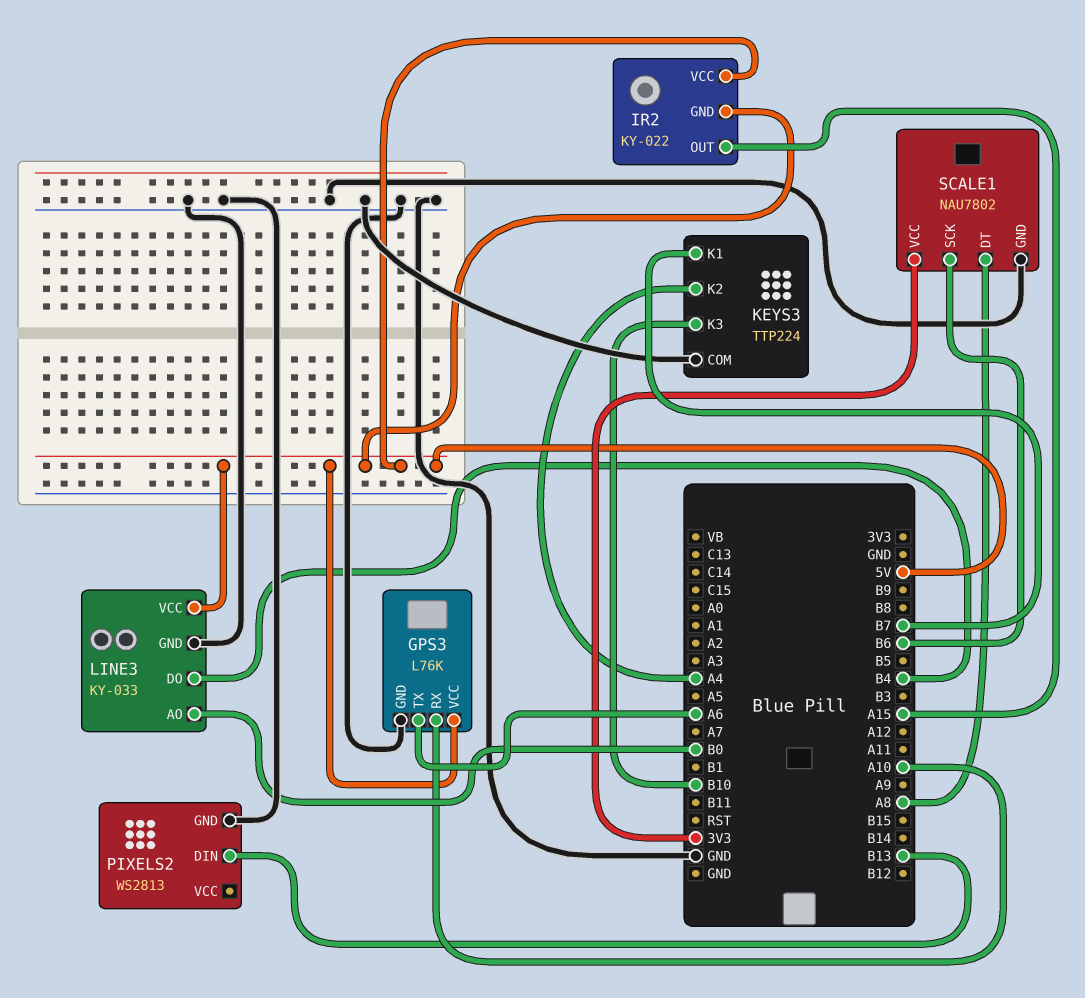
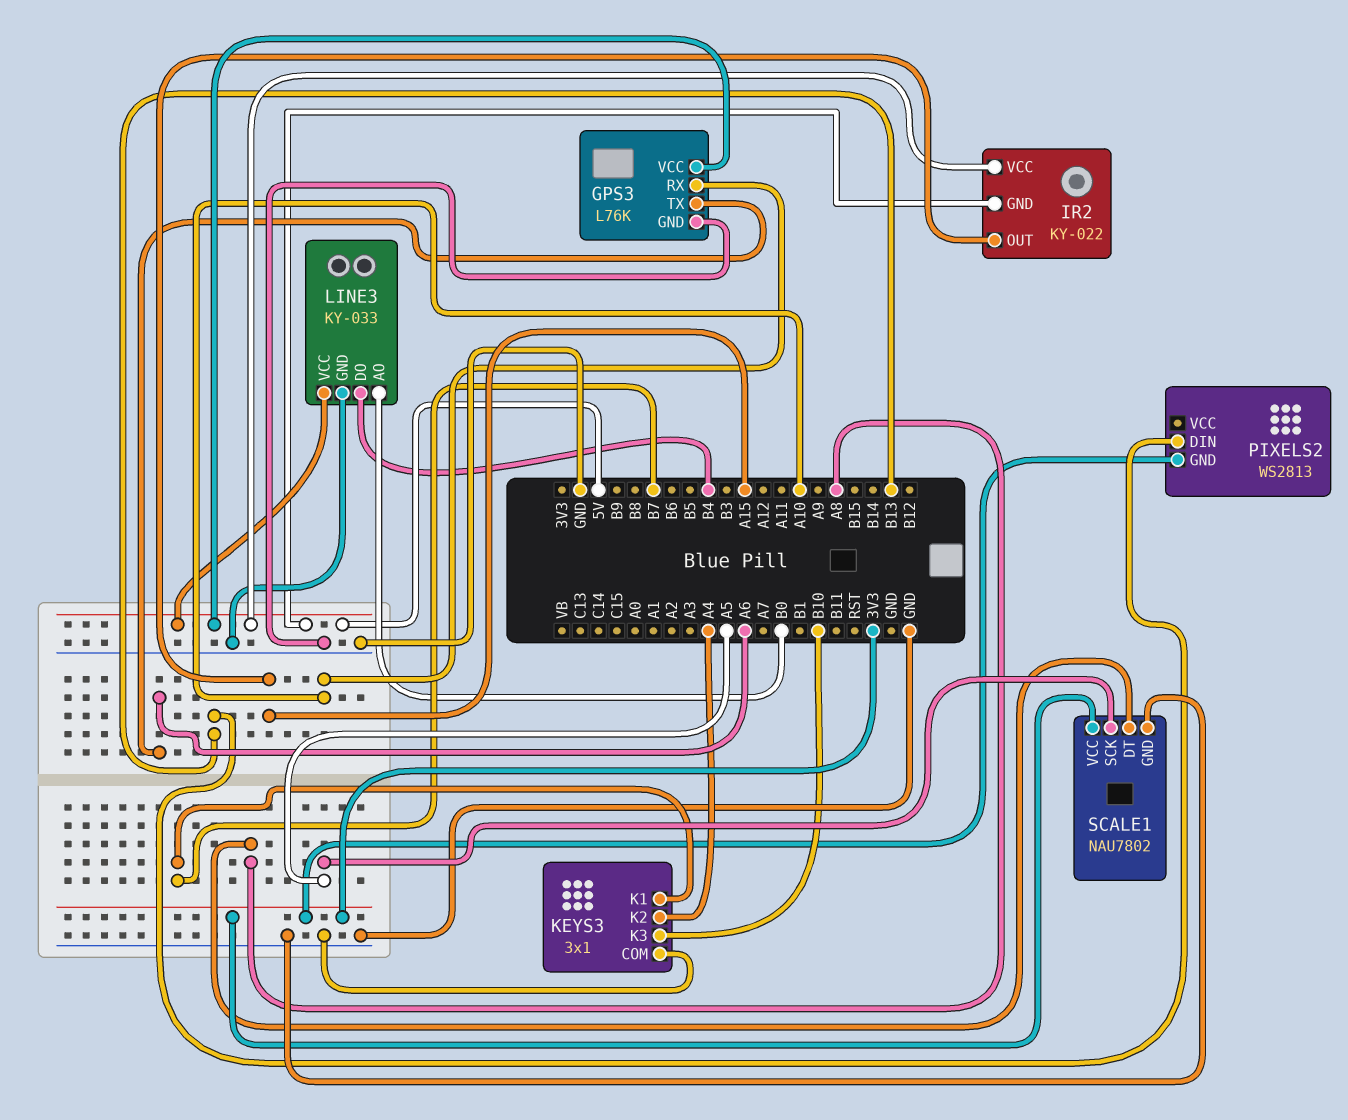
KEYS3: TTP224 -> 3x1
PIXELS2 pin GND: GND -> 3V3
SCALE1 pin SCK: B6 -> A5

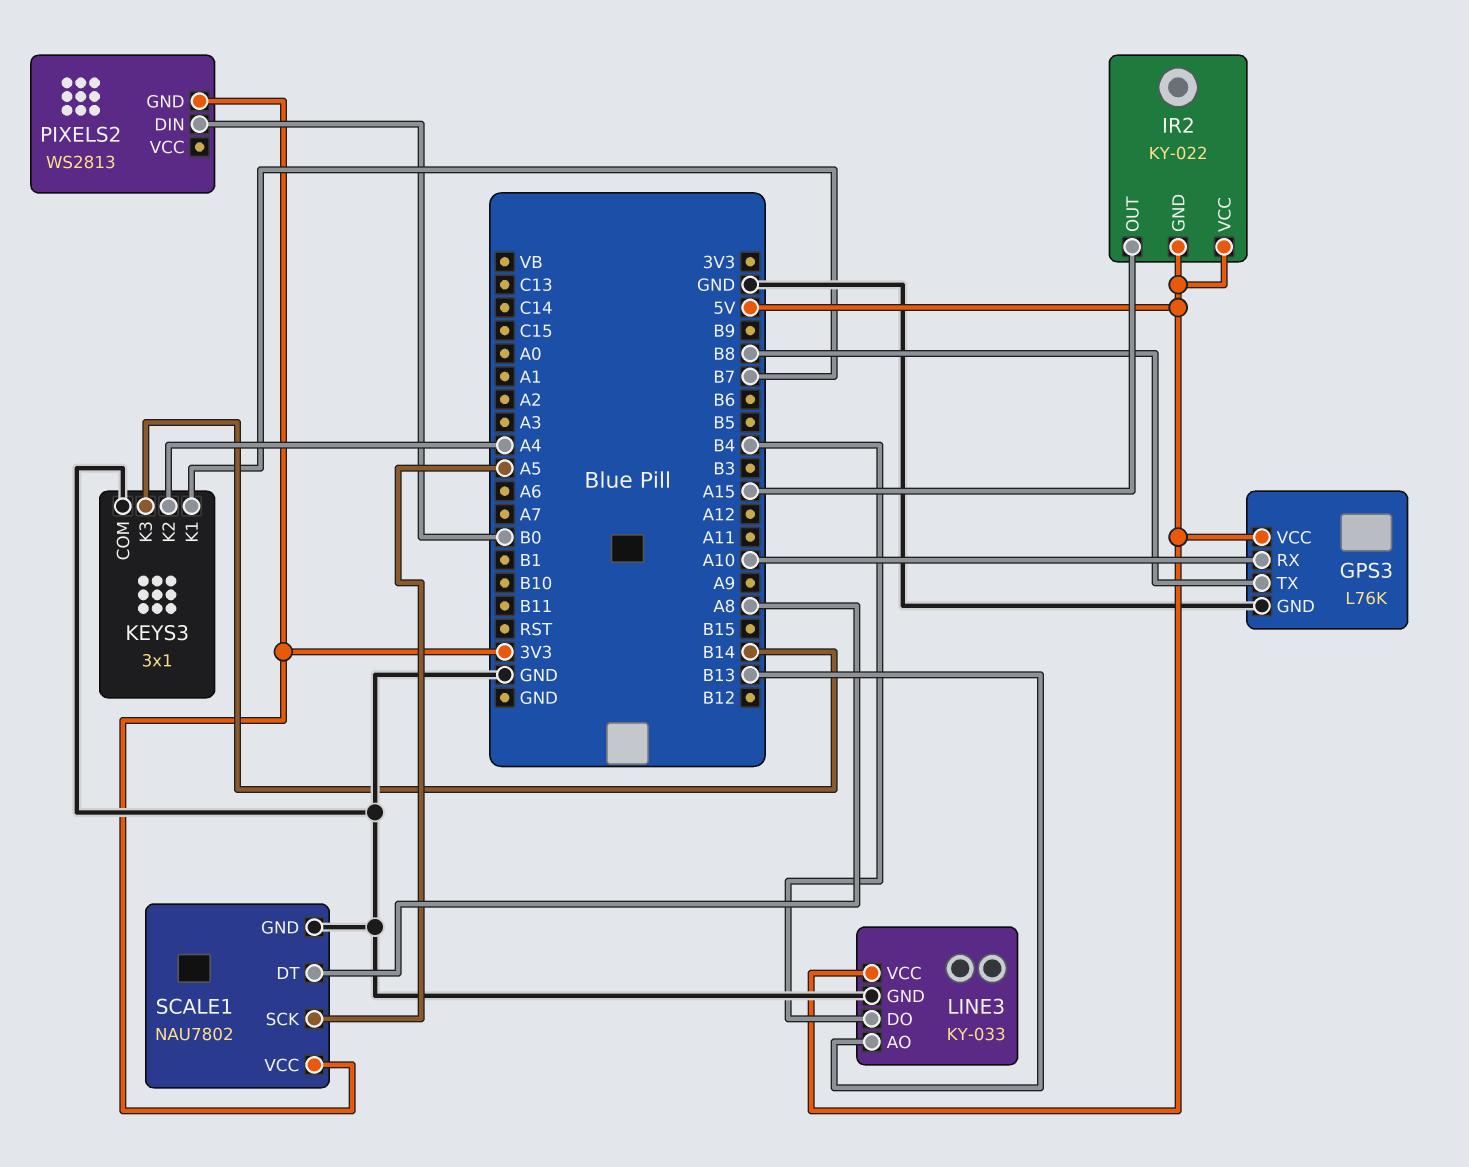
GPS3 pin TX: A6 -> B8
KEYS3 pin K3: B10 -> B14
LINE3 pin AO: B0 -> B13
PIXELS2 pin DIN: B13 -> B0

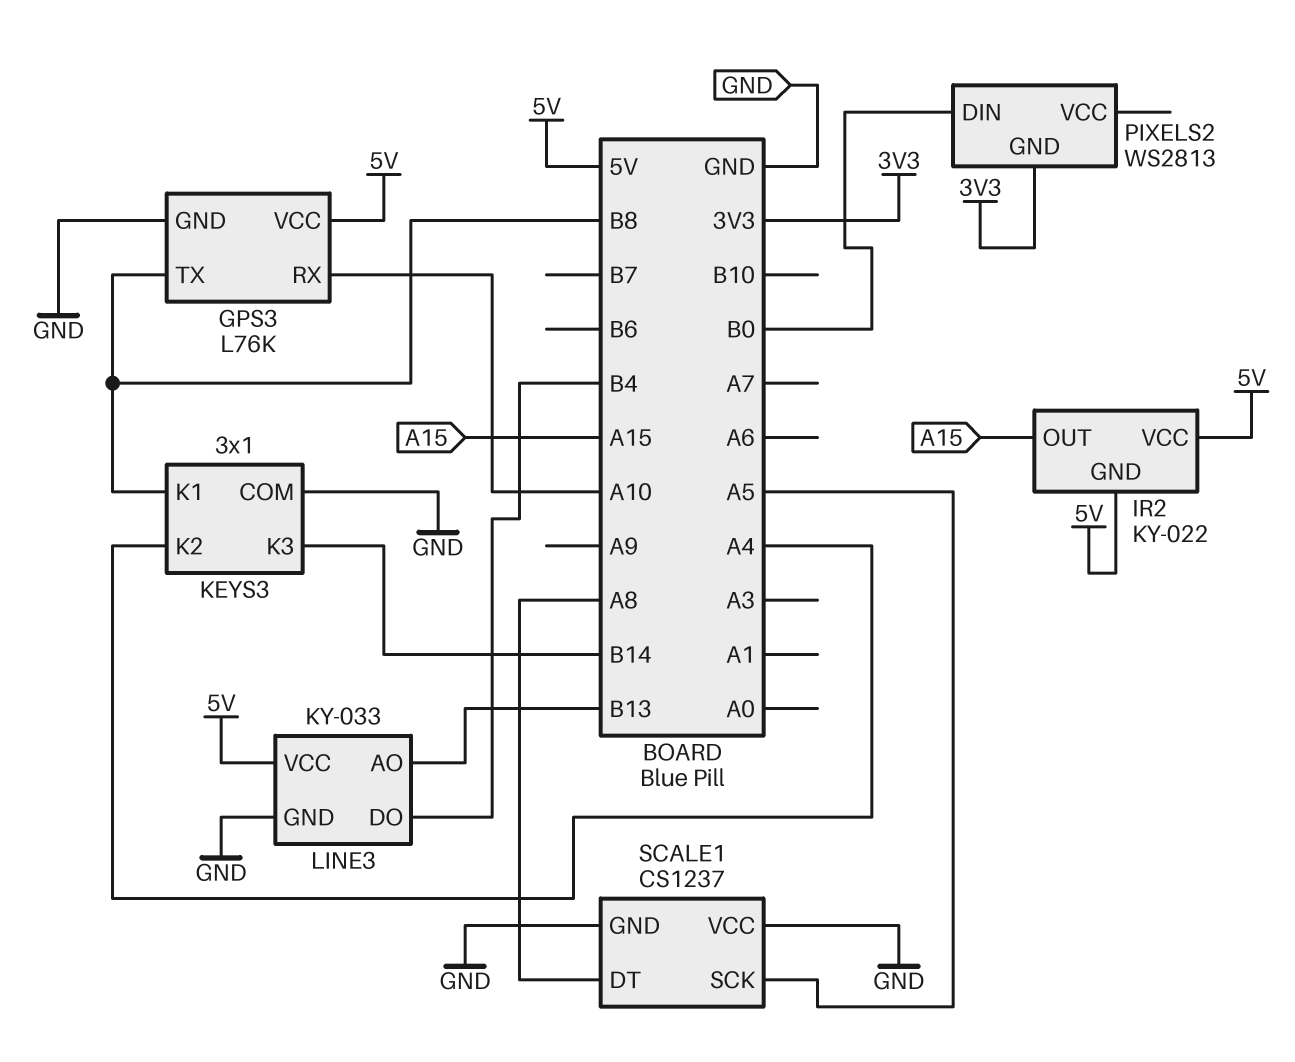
KEYS3 pin K1: B7 -> B8
SCALE1: NAU7802 -> CS1237
SCALE1 pin VCC: 3V3 -> GND

